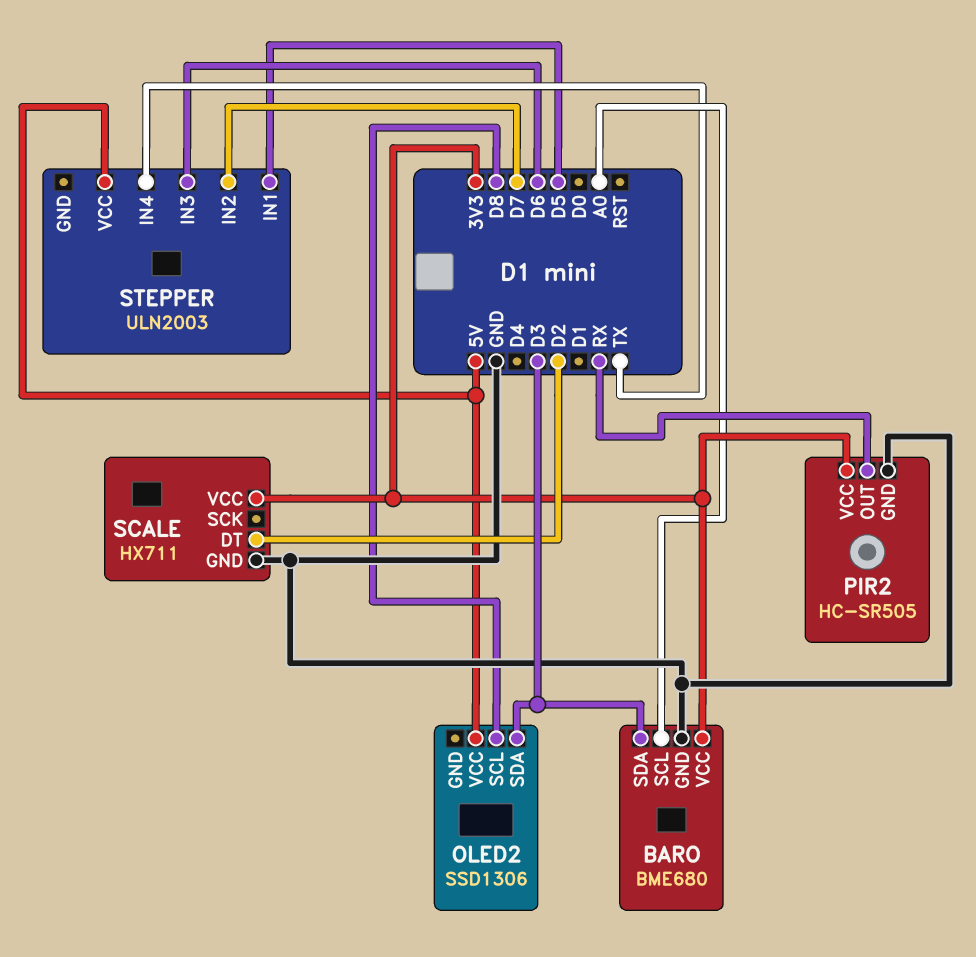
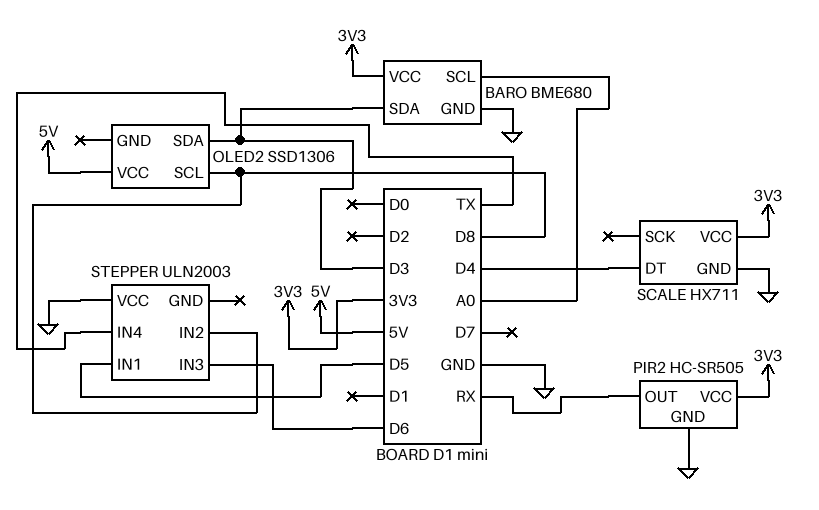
SCALE pin DT: D2 -> D4
STEPPER pin IN2: D7 -> D8
STEPPER pin VCC: 5V -> GND

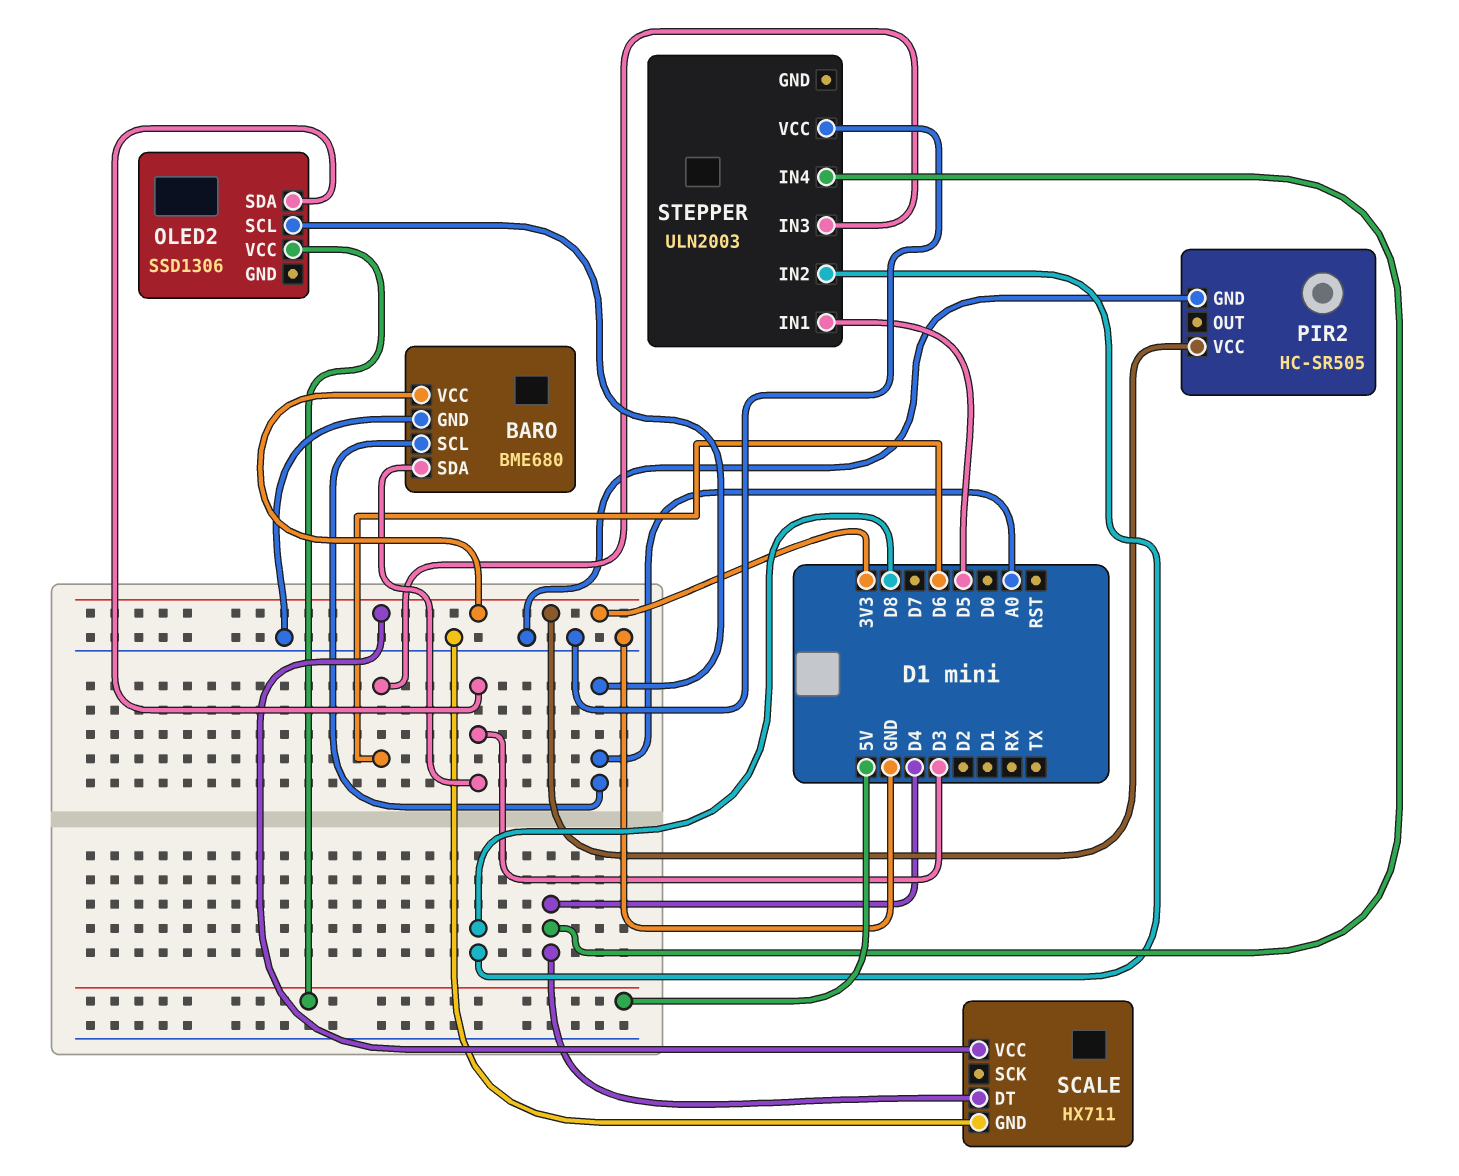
OLED2 pin SCL: D8 -> A0
PIR2 pin OUT: RX -> none
STEPPER pin IN4: TX -> D4

